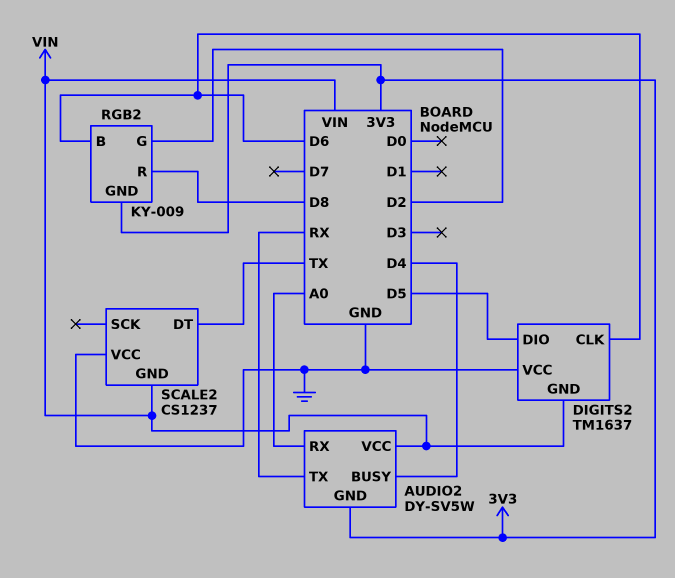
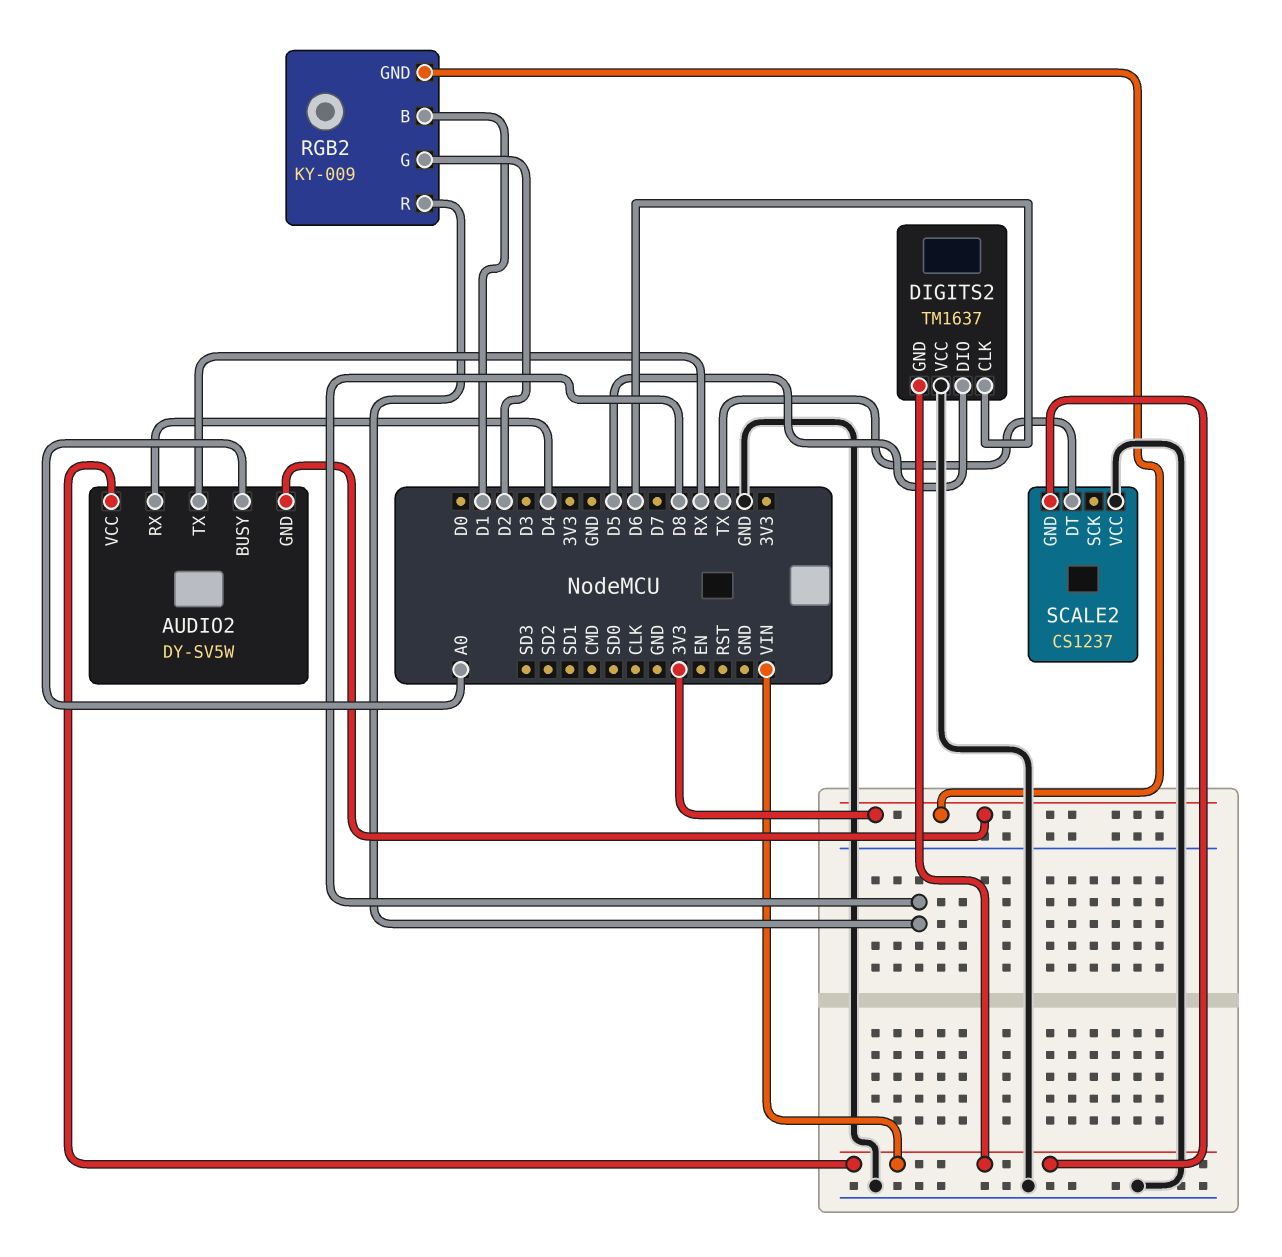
AUDIO2 pin BUSY: D4 -> A0
AUDIO2 pin RX: A0 -> D4
RGB2 pin B: D6 -> D1

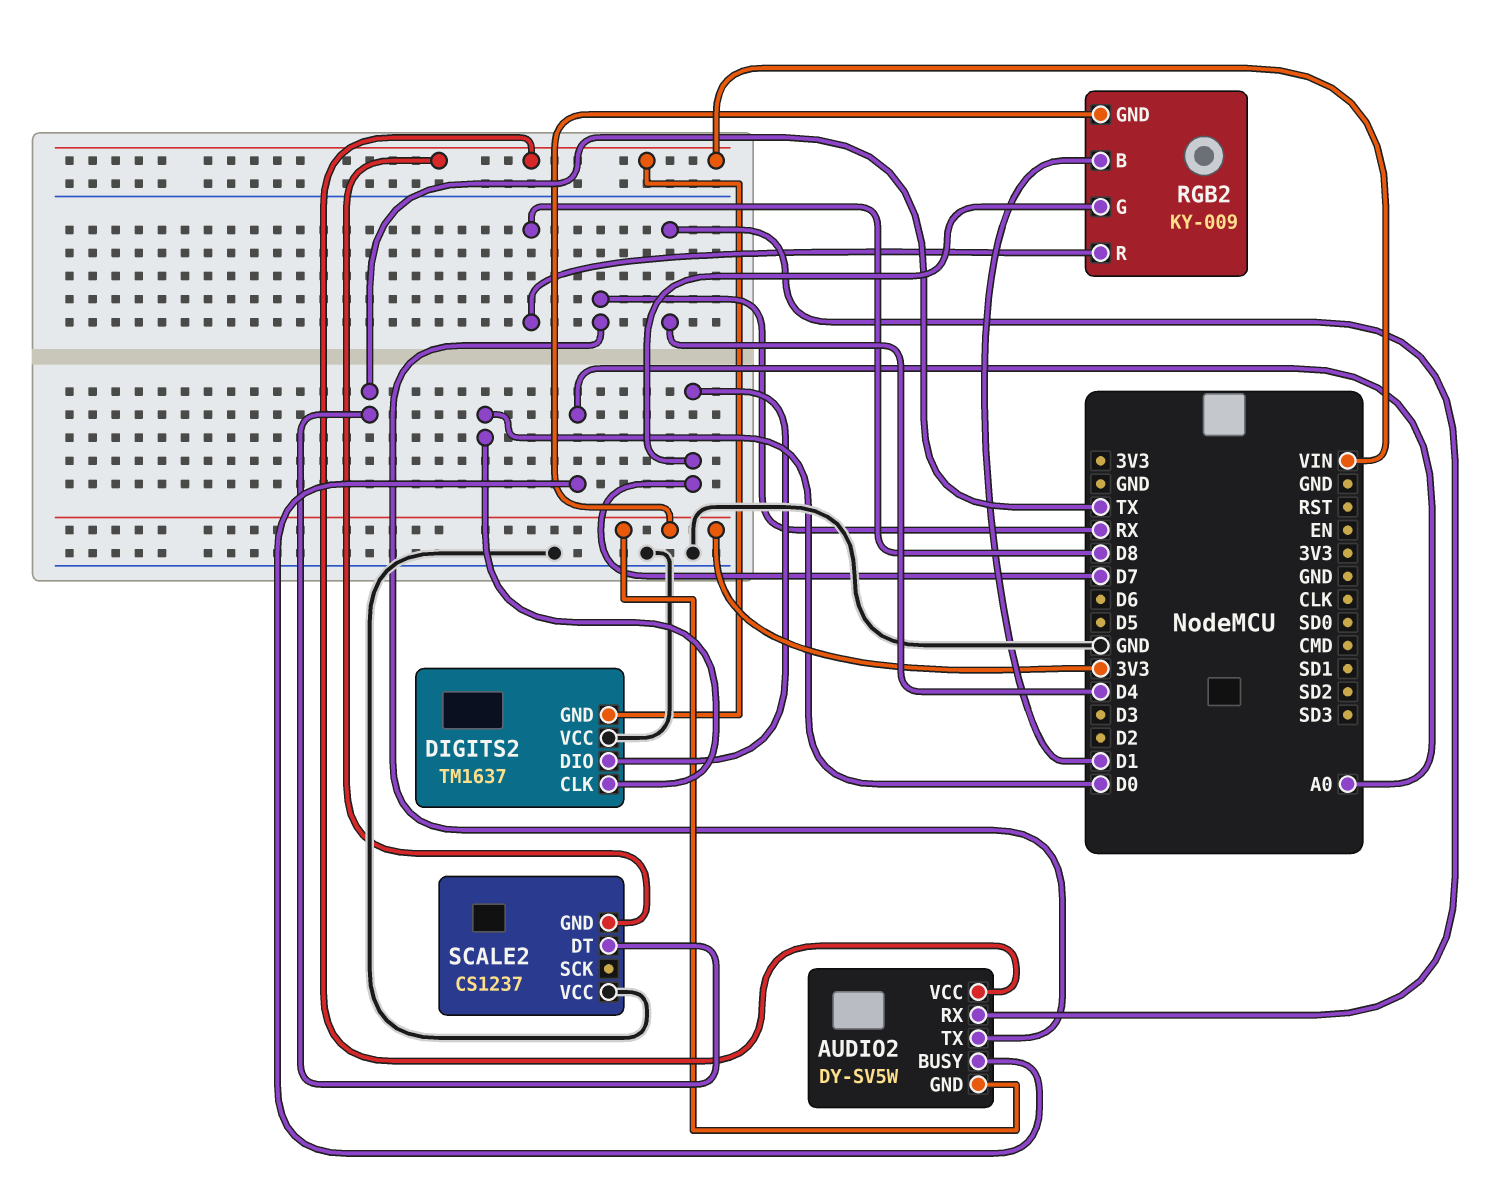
DIGITS2 pin CLK: D6 -> D0
DIGITS2 pin DIO: D5 -> D7
RGB2 pin G: D2 -> D7

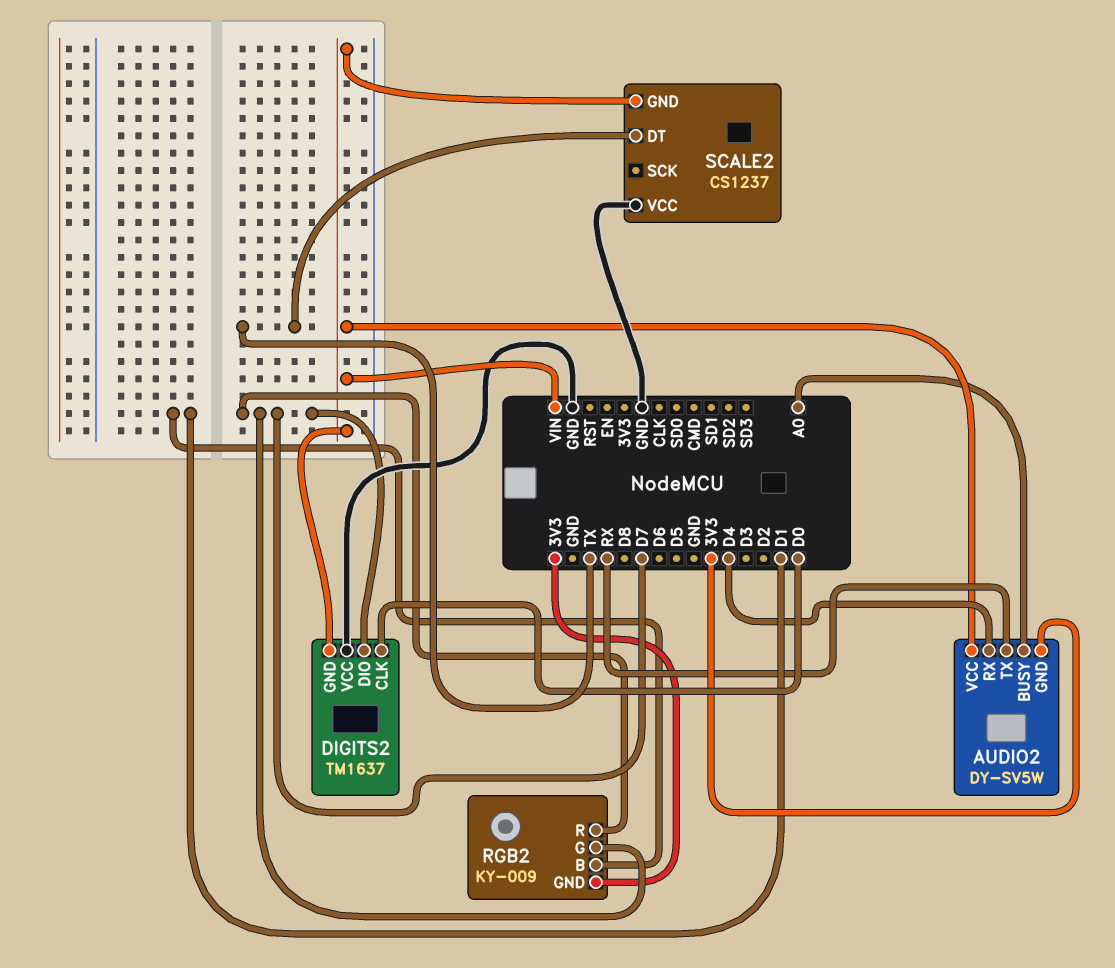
RGB2 pin R: D8 -> D7

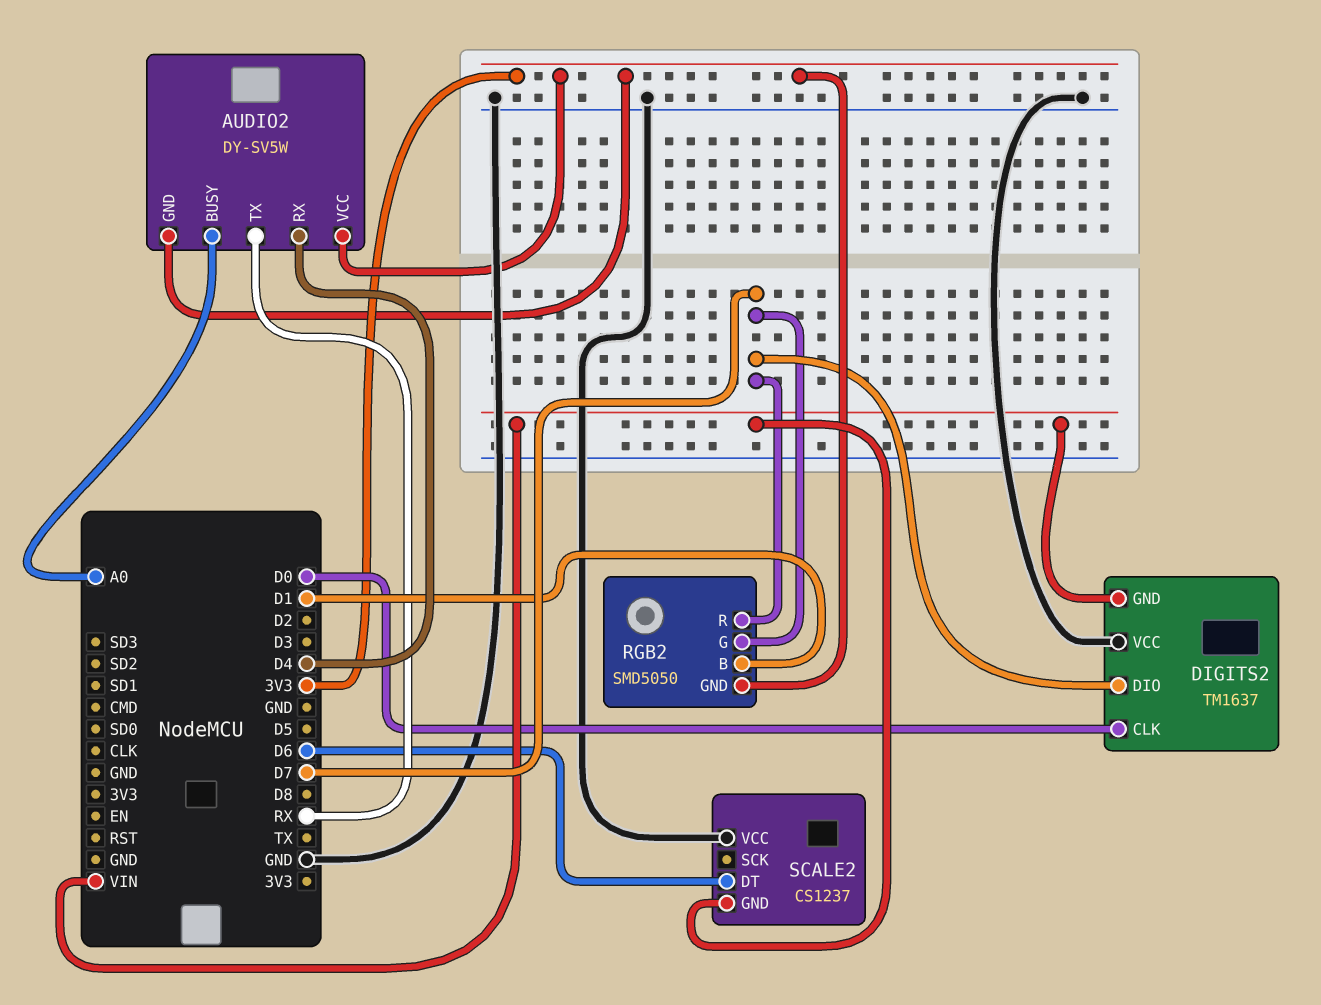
AUDIO2 pin VCC: VIN -> 3V3
RGB2: KY-009 -> SMD5050
SCALE2 pin DT: TX -> D6

